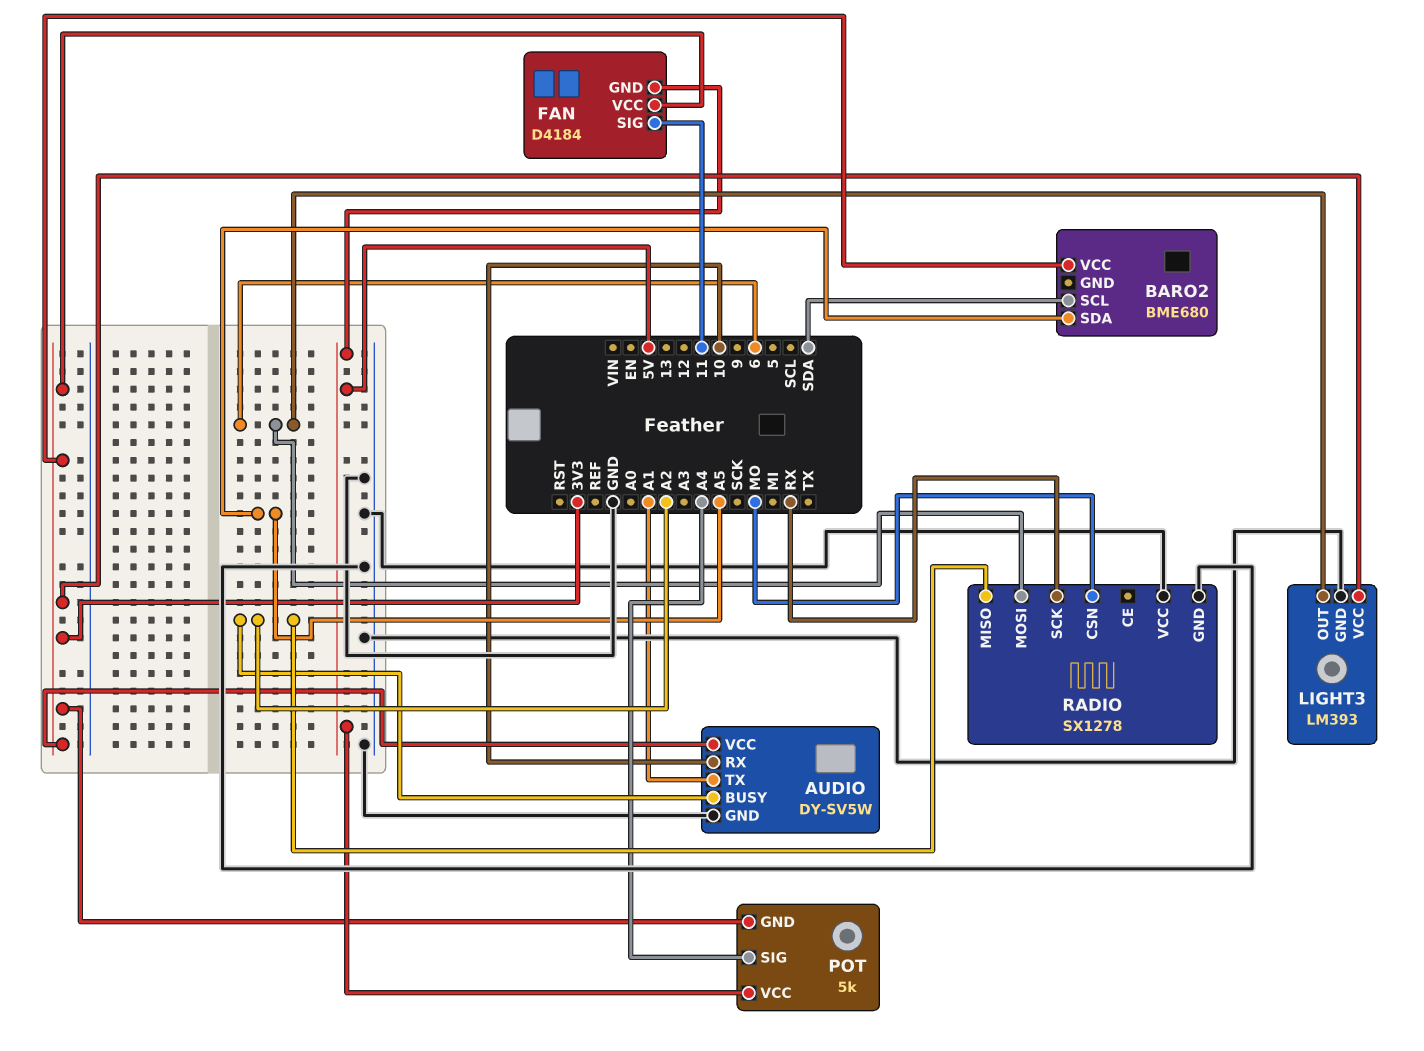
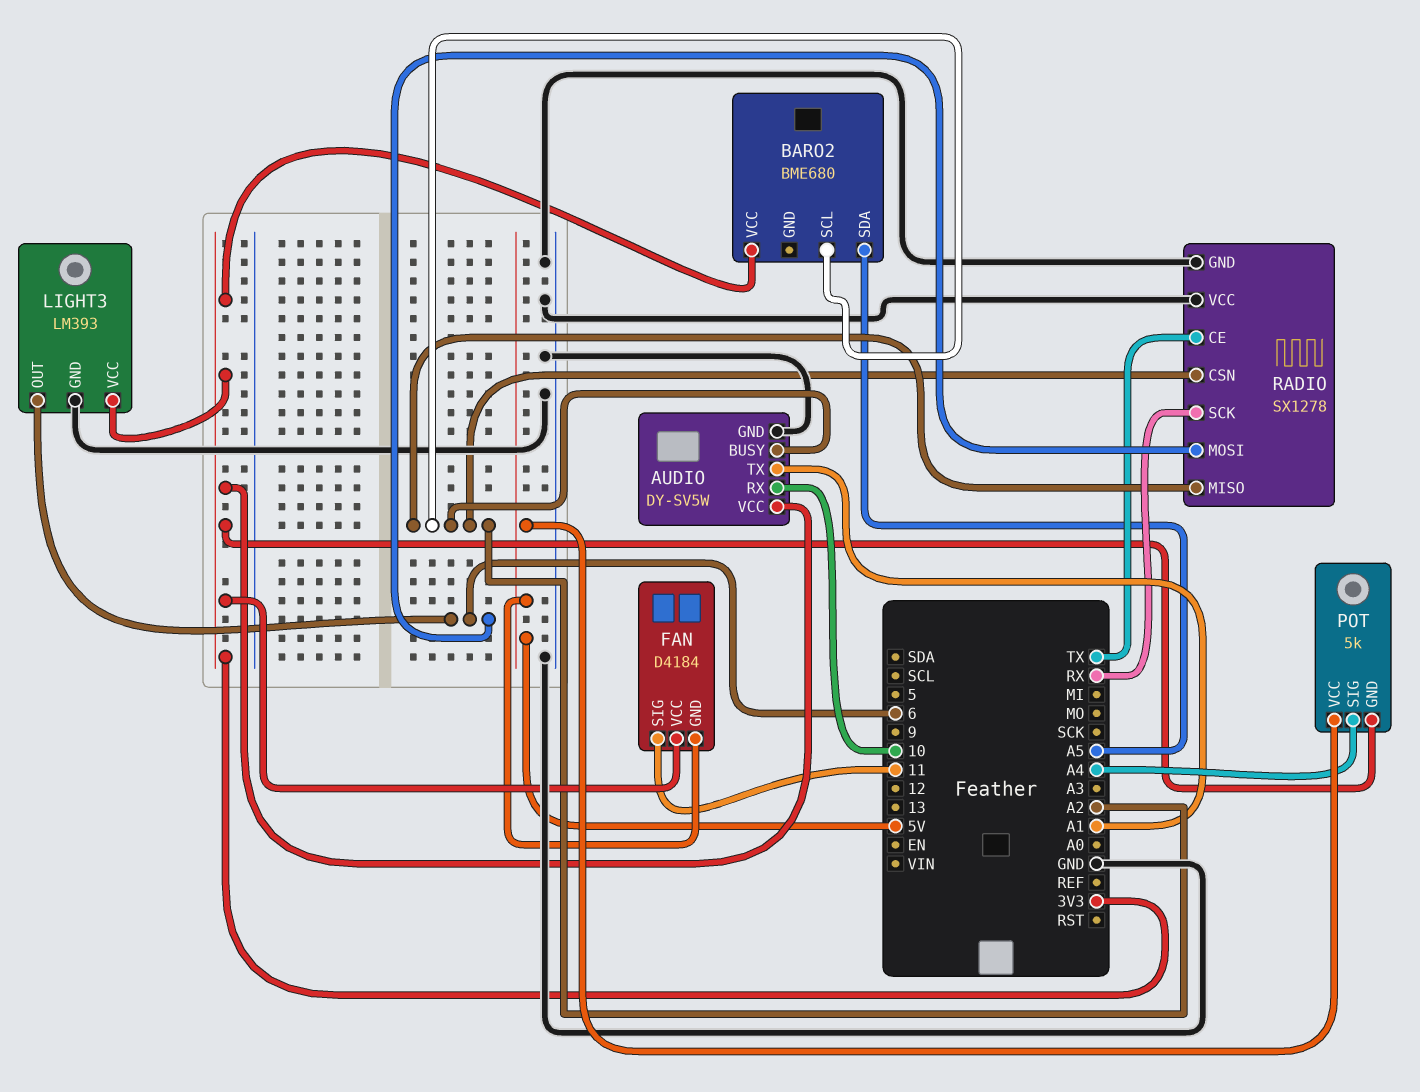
BARO2 pin SCL: SDA -> A2
RADIO pin CE: none -> TX
RADIO pin CSN: MO -> A2

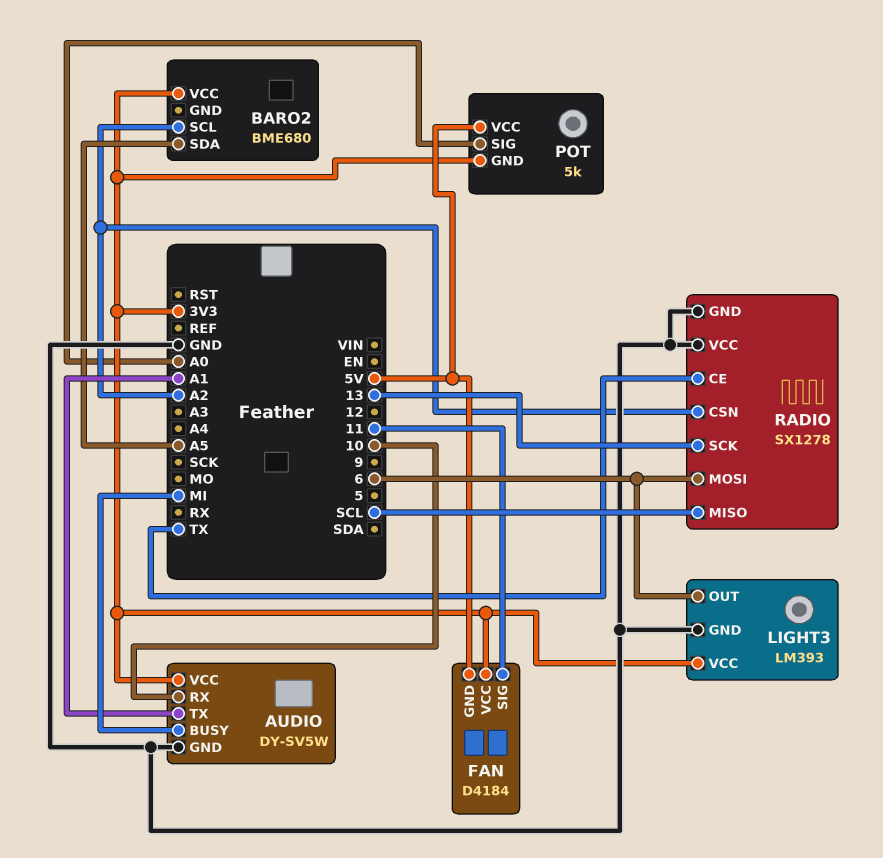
AUDIO pin BUSY: A2 -> MI
POT pin SIG: A4 -> A0
RADIO pin MISO: A2 -> SCL
RADIO pin SCK: RX -> 13

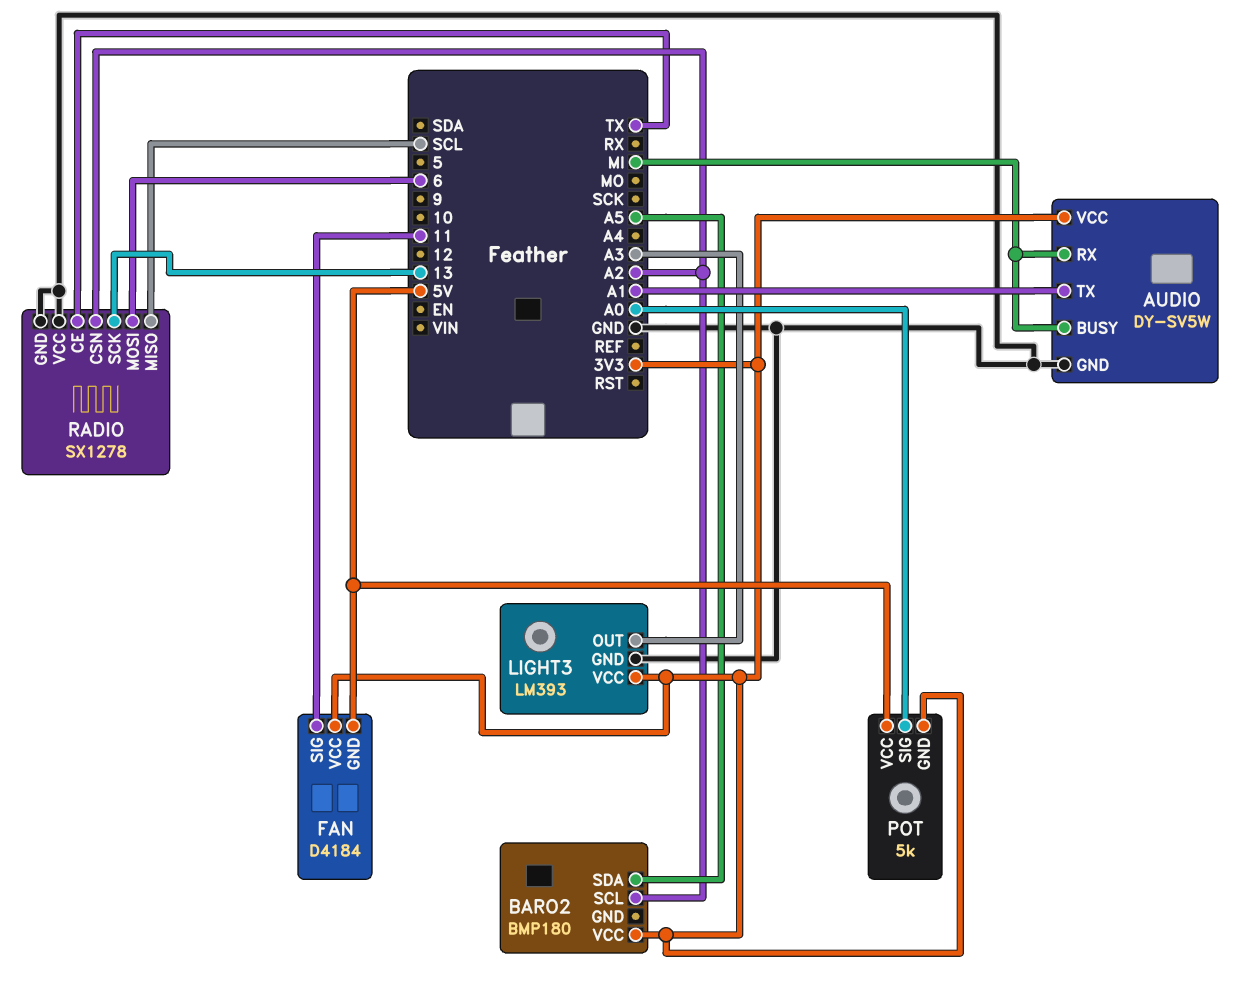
AUDIO pin RX: 10 -> MI
BARO2: BME680 -> BMP180
LIGHT3 pin OUT: 6 -> A3

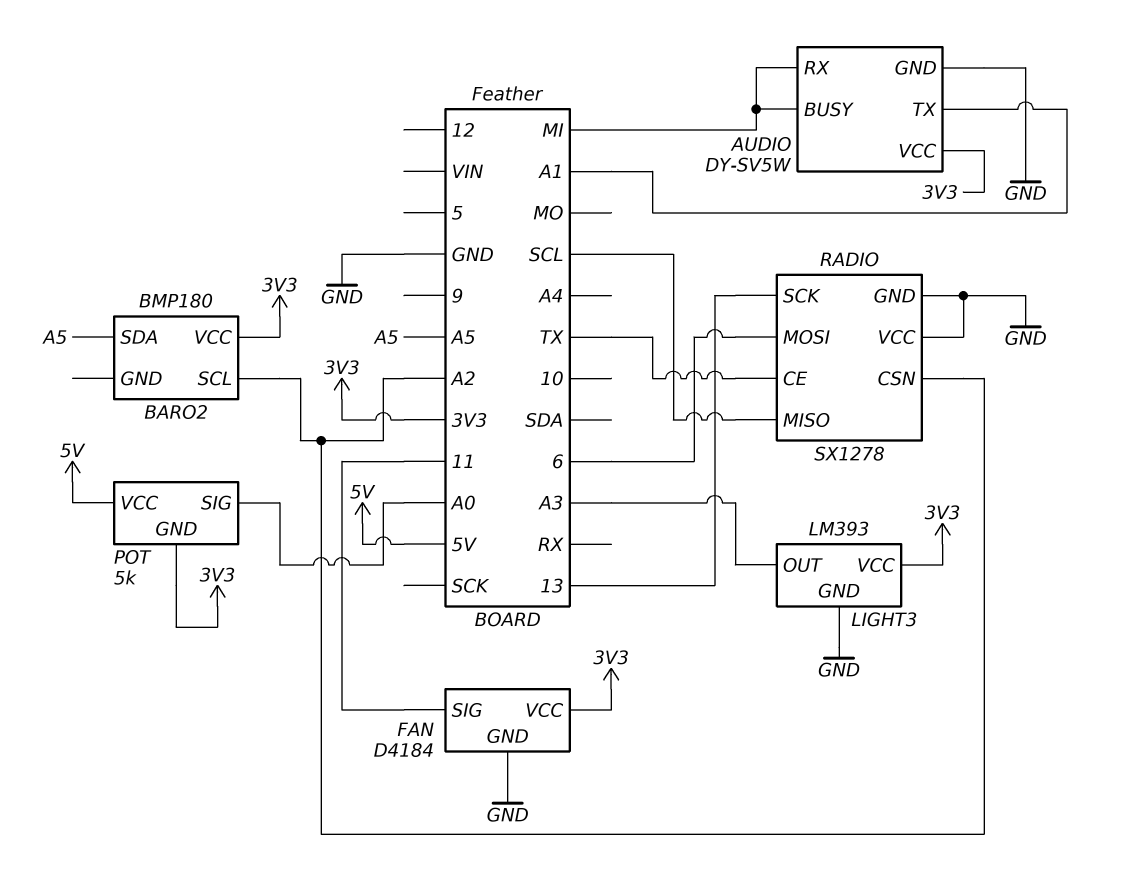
FAN pin GND: 5V -> GND

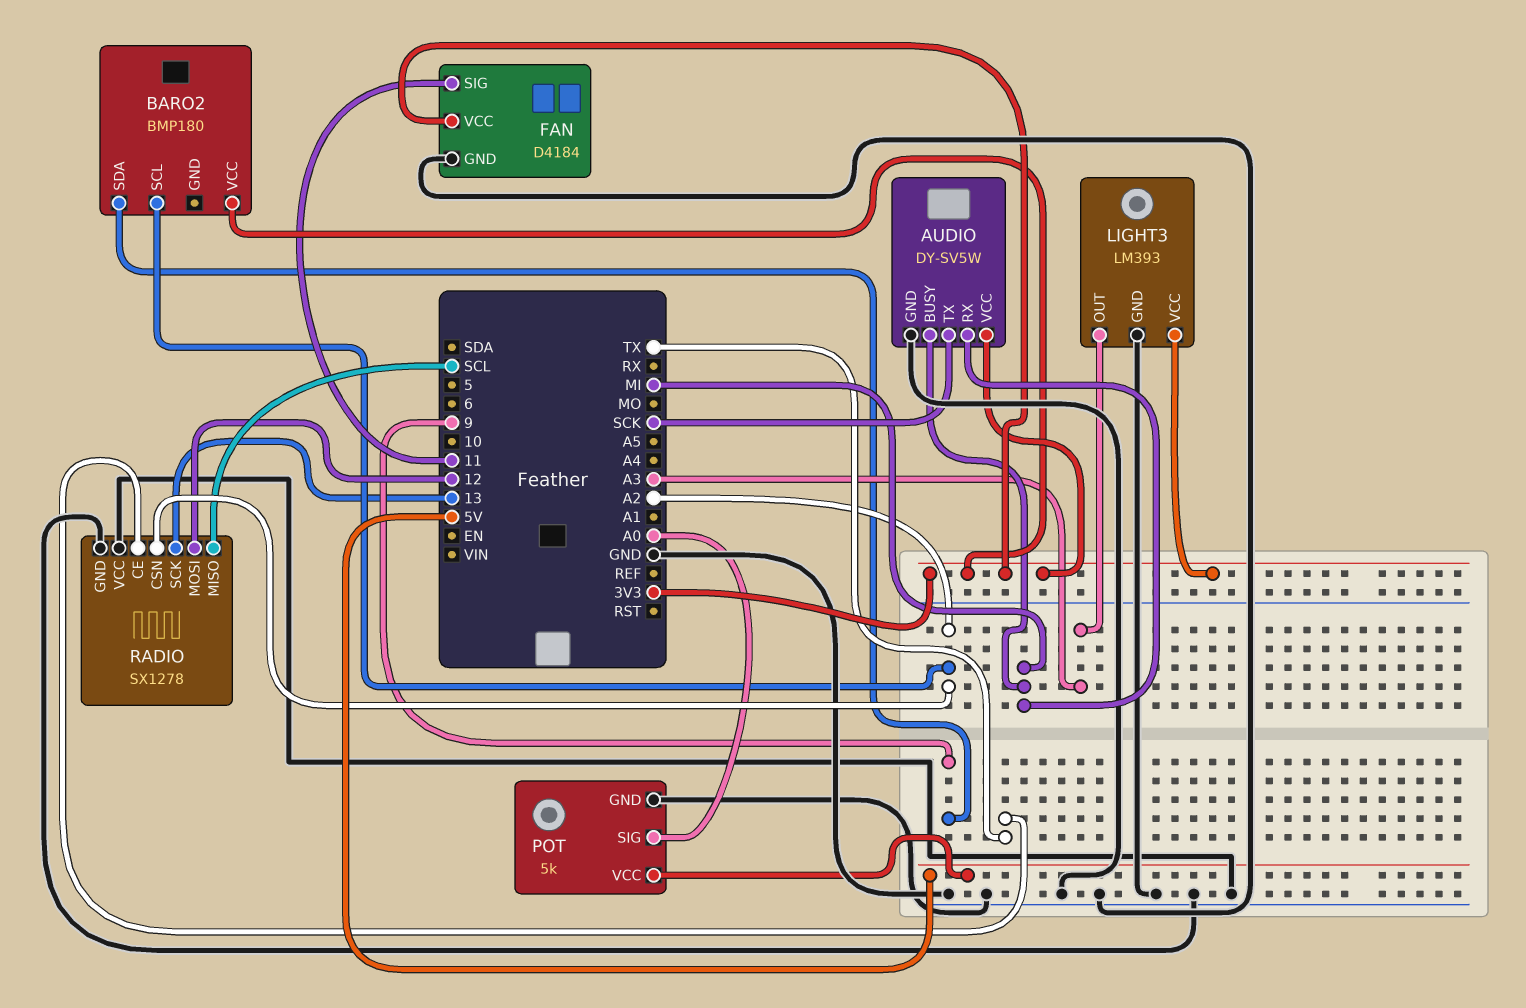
AUDIO pin TX: A1 -> SCK
BARO2 pin SDA: A5 -> 9
POT pin GND: 3V3 -> GND
RADIO pin MOSI: 6 -> 12

